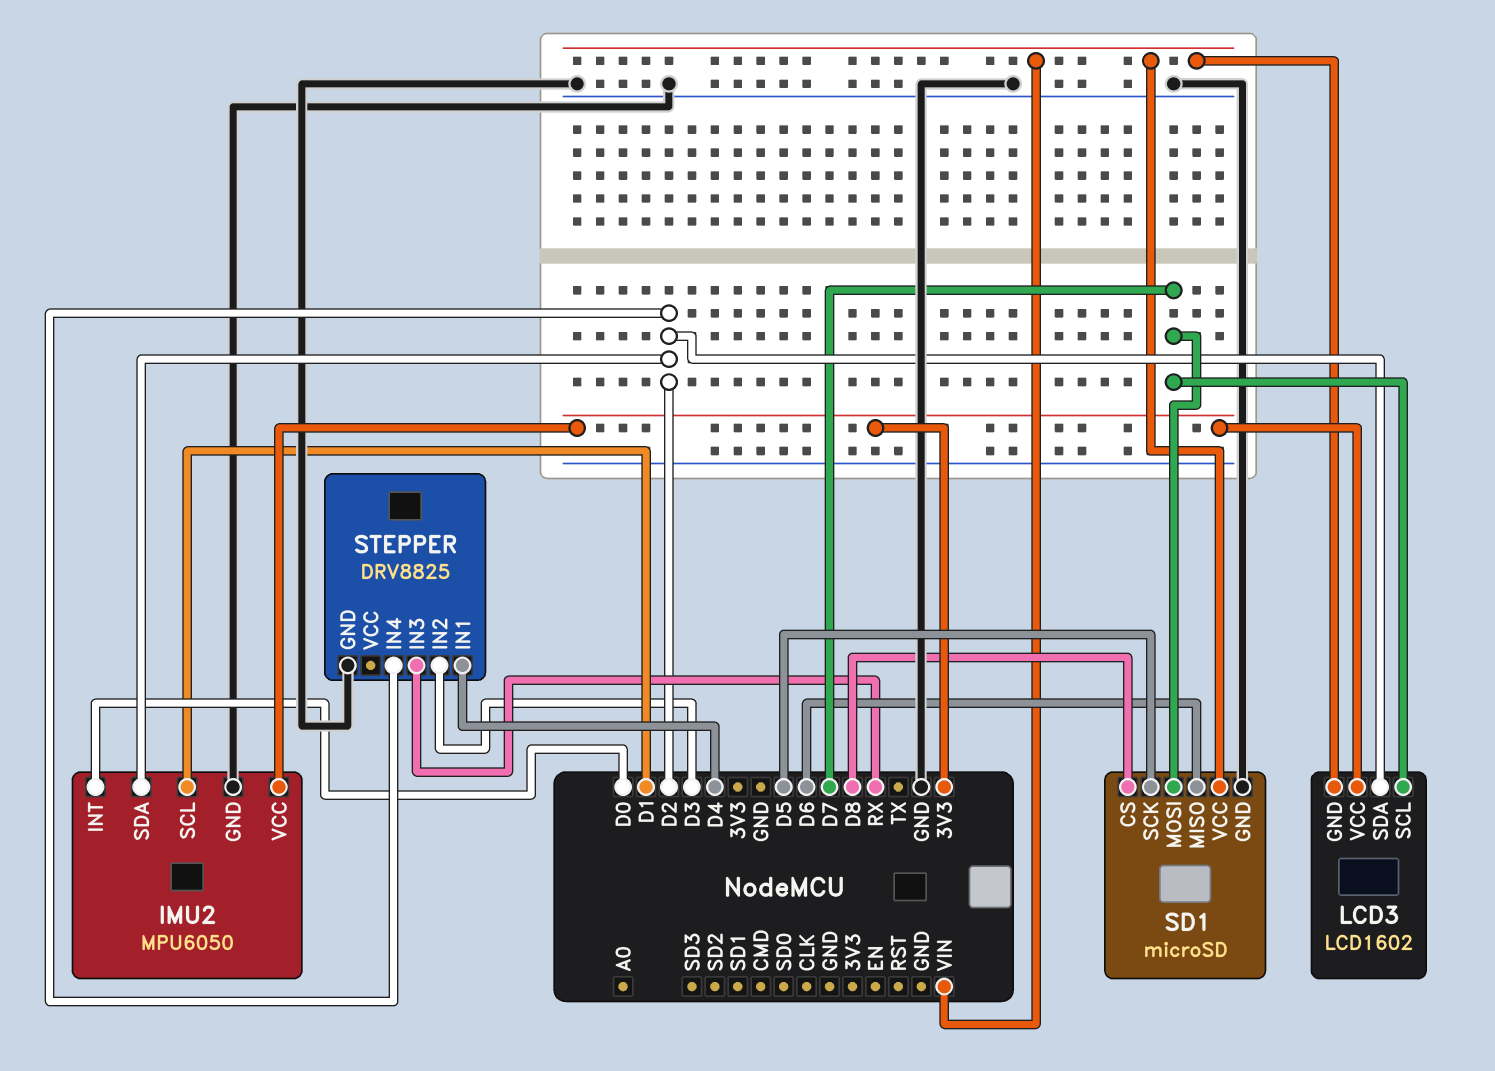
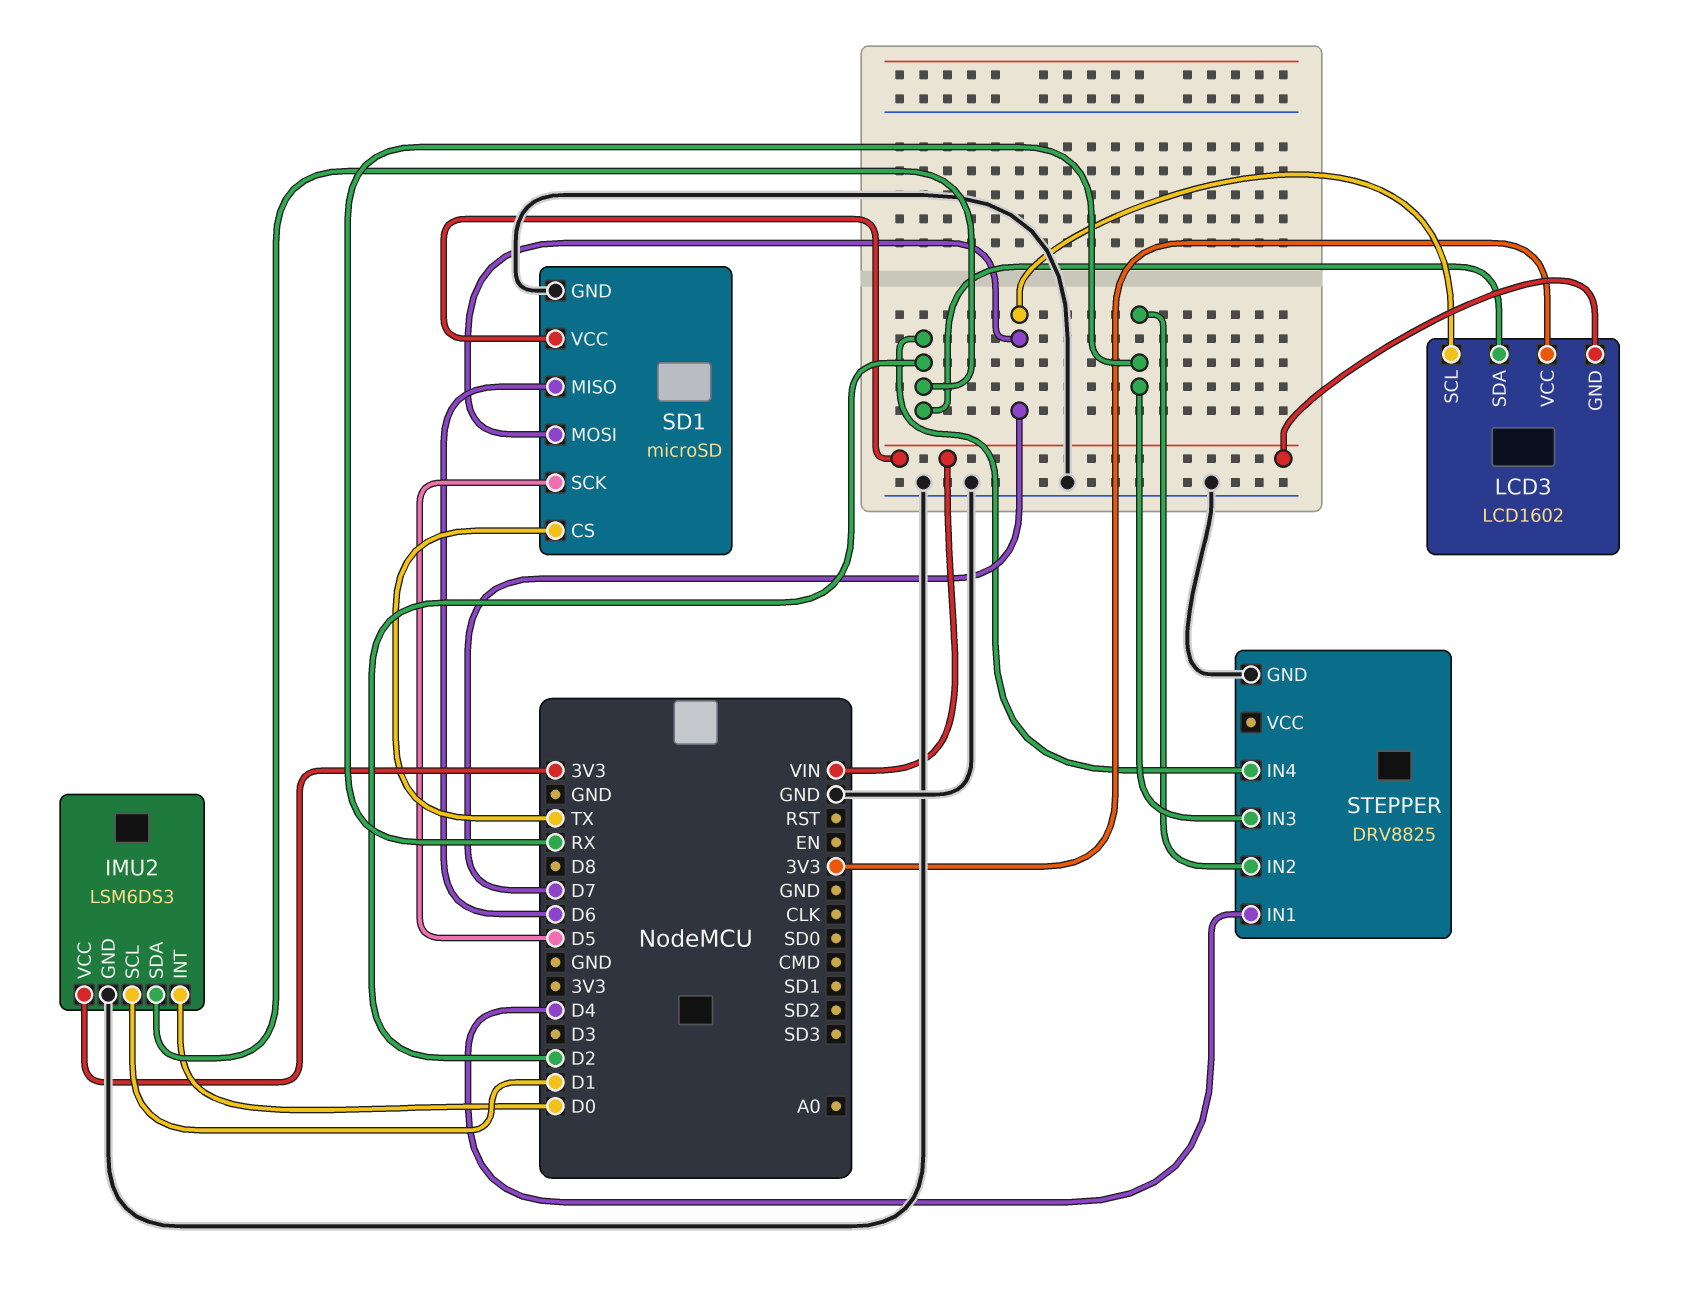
IMU2: MPU6050 -> LSM6DS3
SD1 pin CS: D8 -> TX
STEPPER pin IN2: D3 -> RX

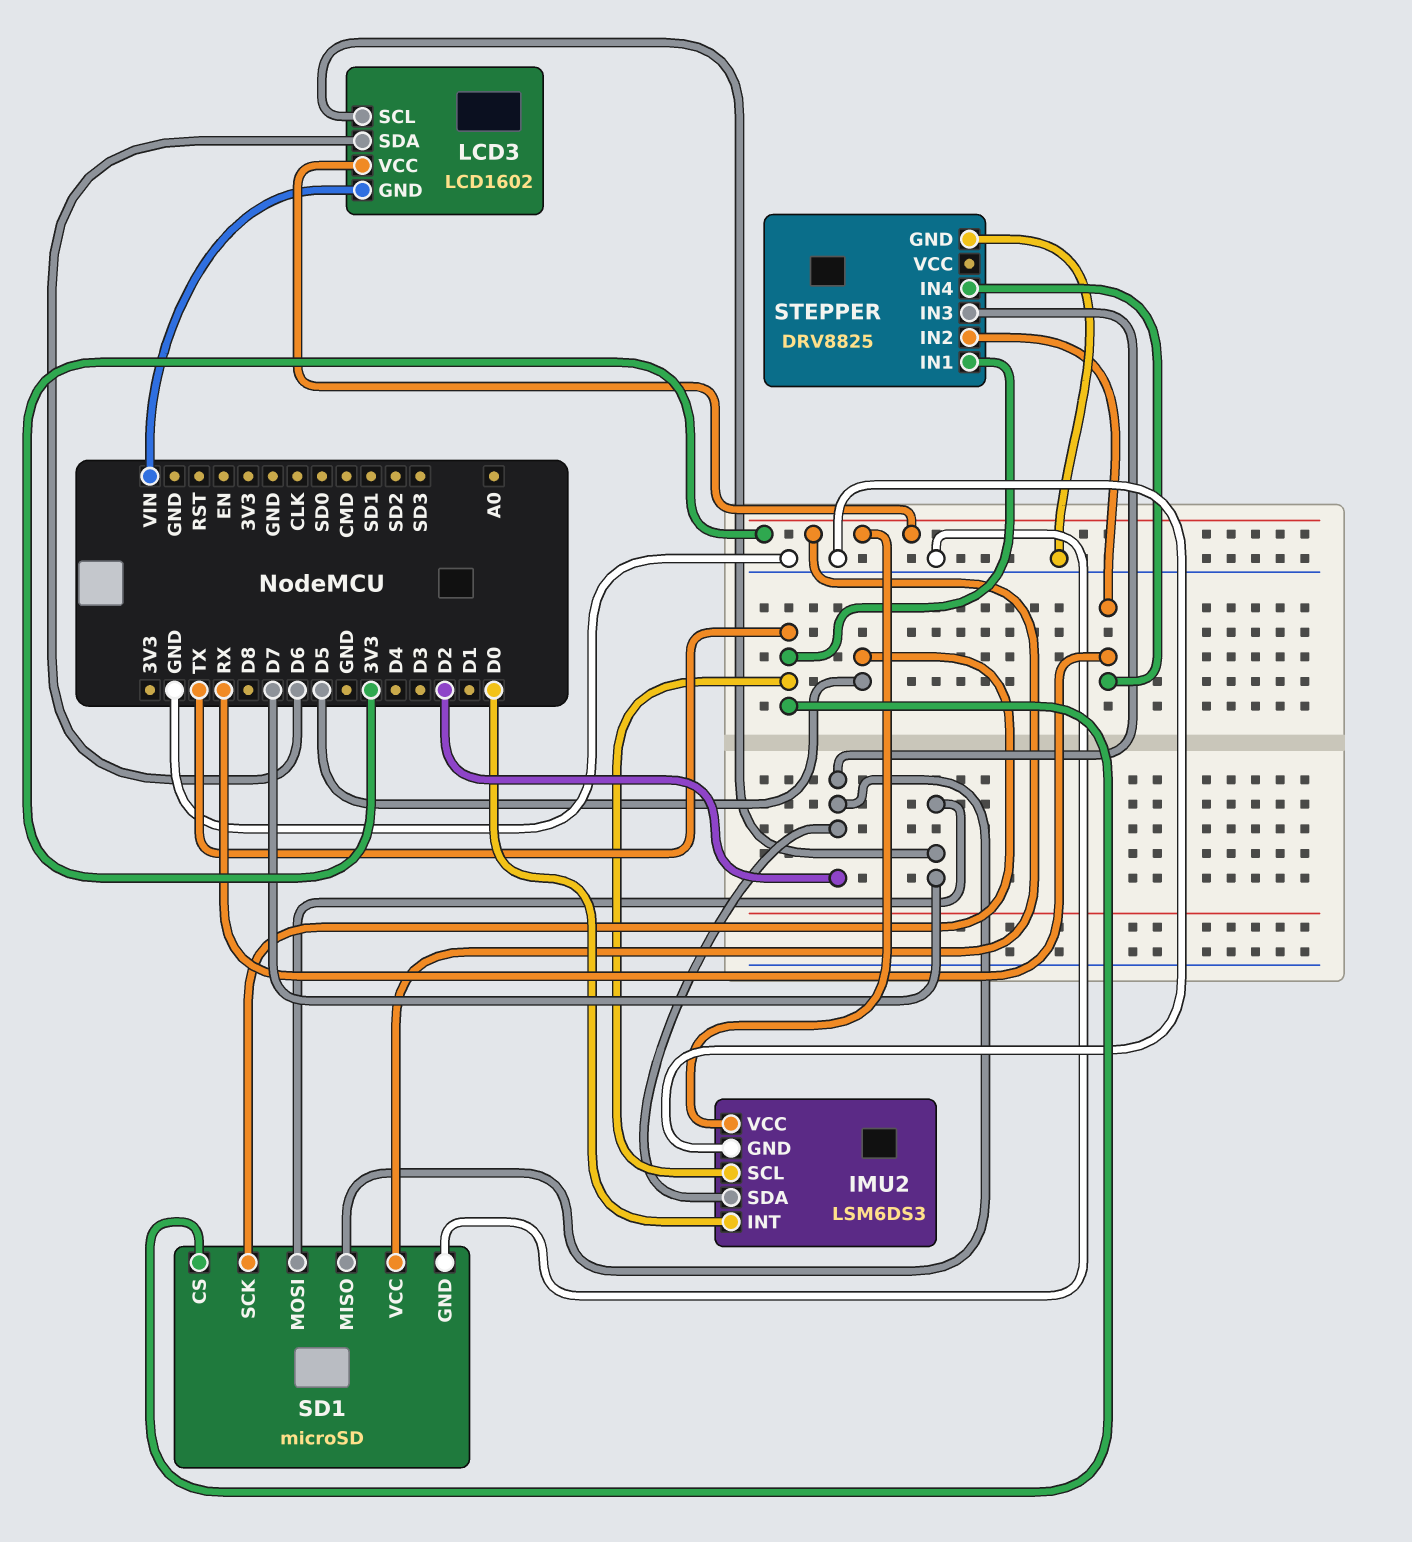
IMU2 pin SCL: D1 -> TX
LCD3 pin SDA: D2 -> D6
SD1 pin MISO: D6 -> D2
SD1 pin VCC: VIN -> 3V3
STEPPER pin IN1: D4 -> TX
STEPPER pin IN3: RX -> D2
STEPPER pin IN4: D2 -> RX

